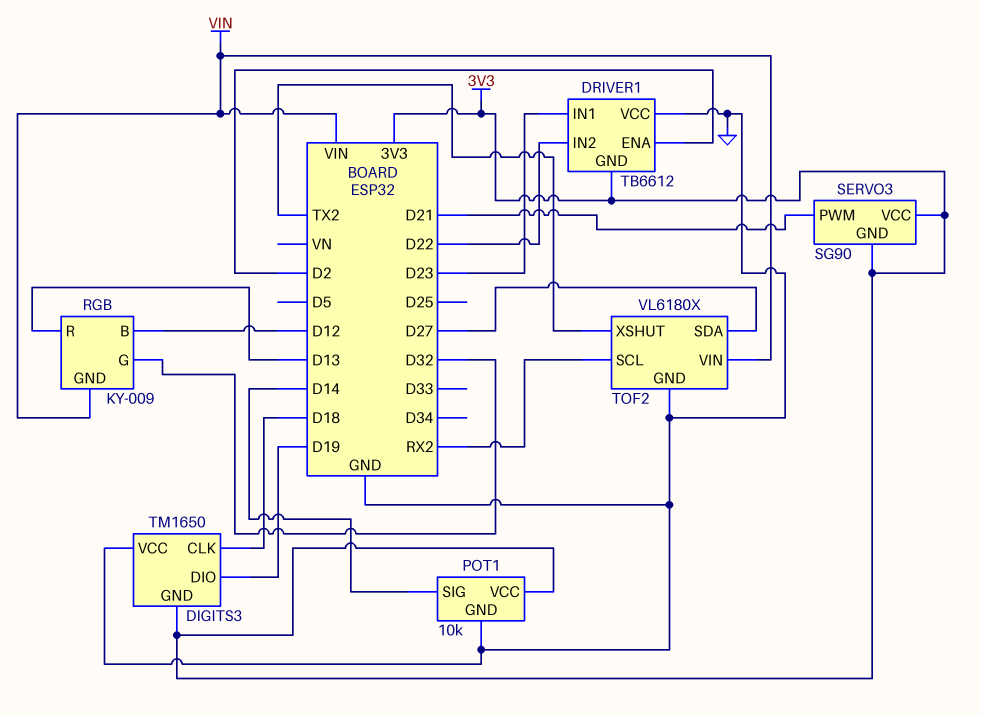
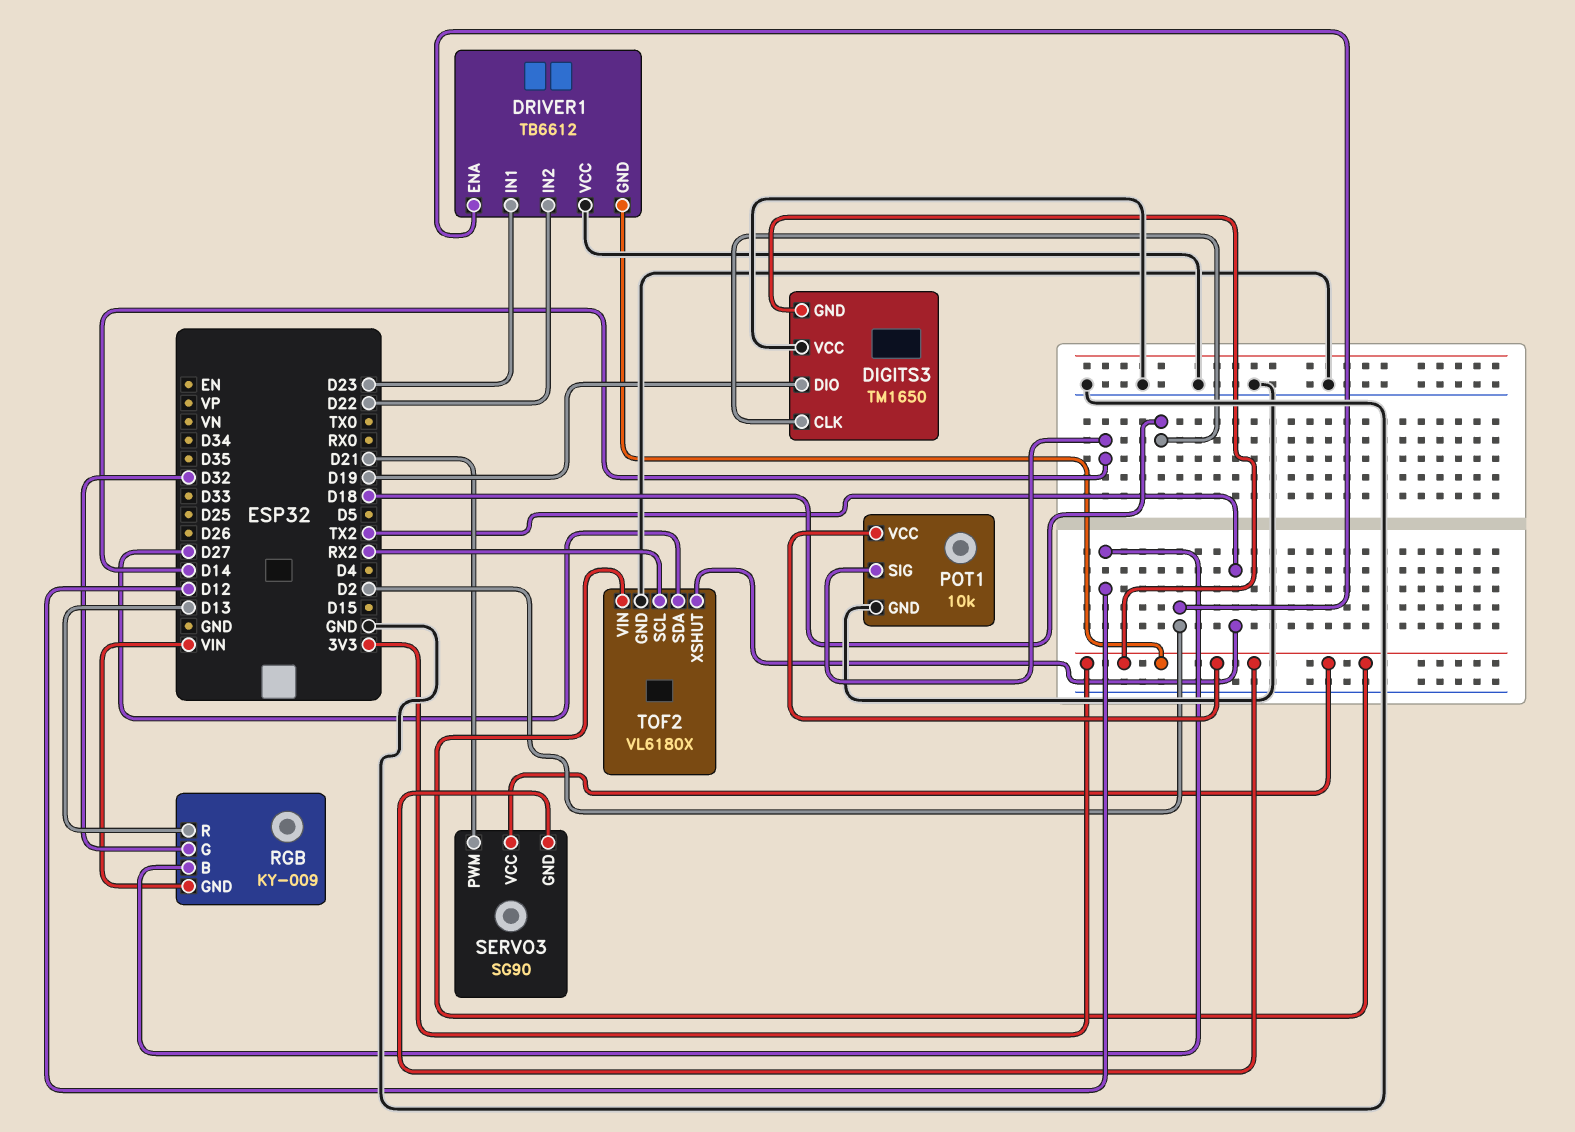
TOF2 pin VIN: VIN -> 3V3

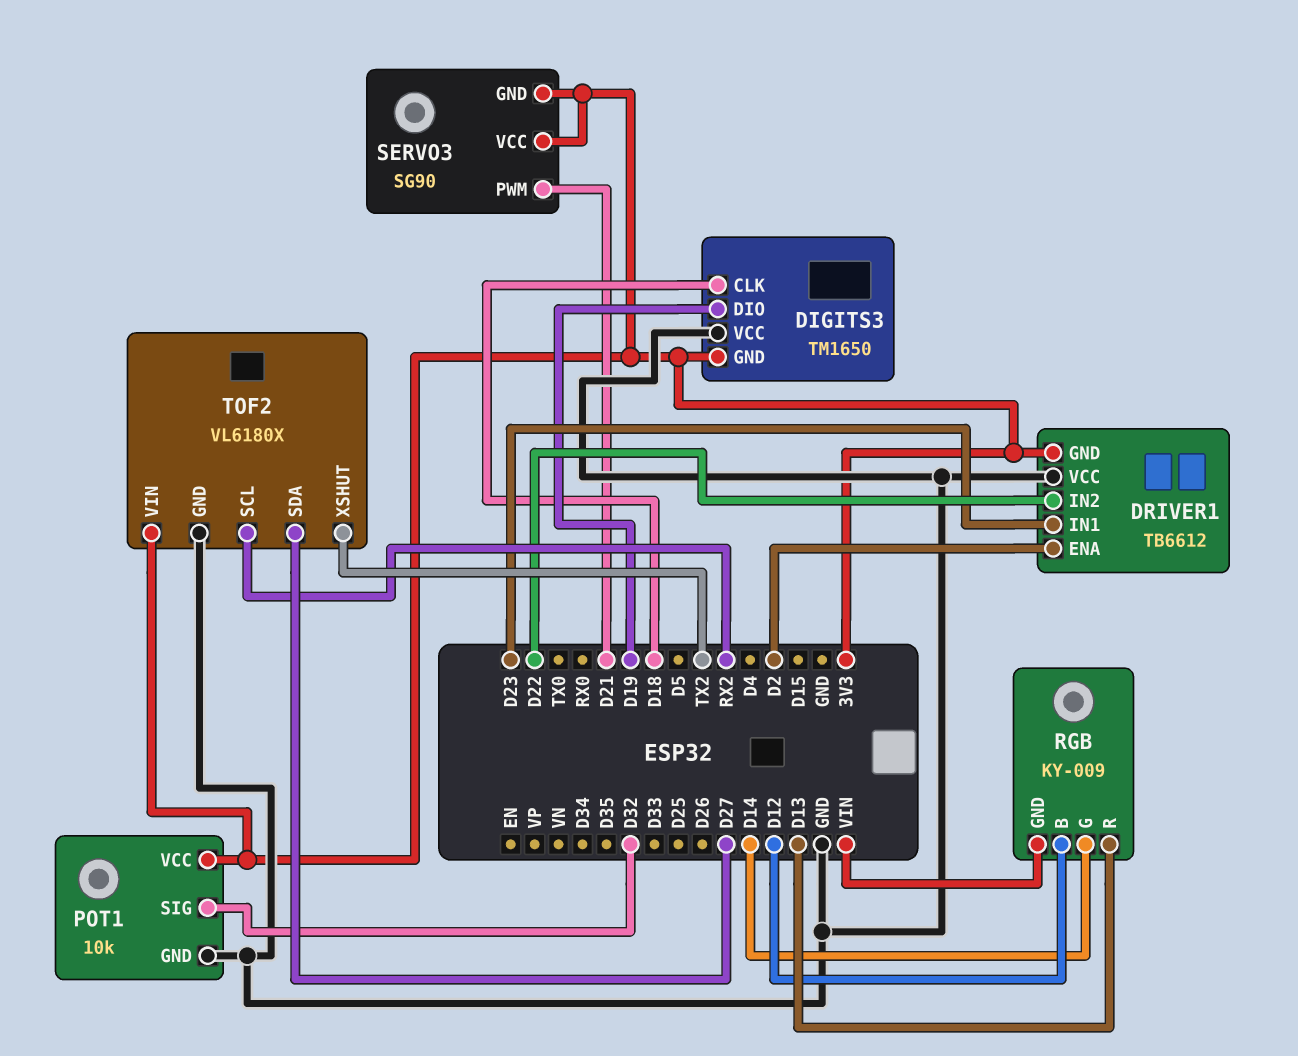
POT1 pin SIG: D14 -> D32
RGB pin G: D32 -> D14

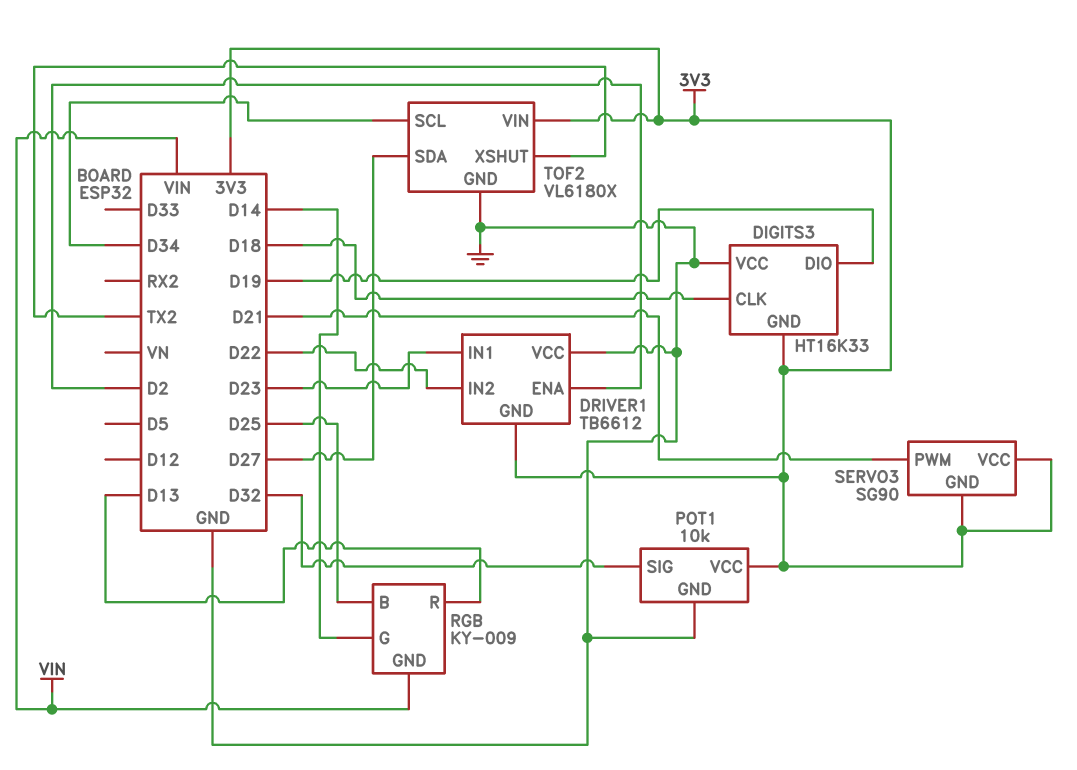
DIGITS3: TM1650 -> HT16K33
RGB pin B: D12 -> D25
TOF2 pin SCL: RX2 -> D34

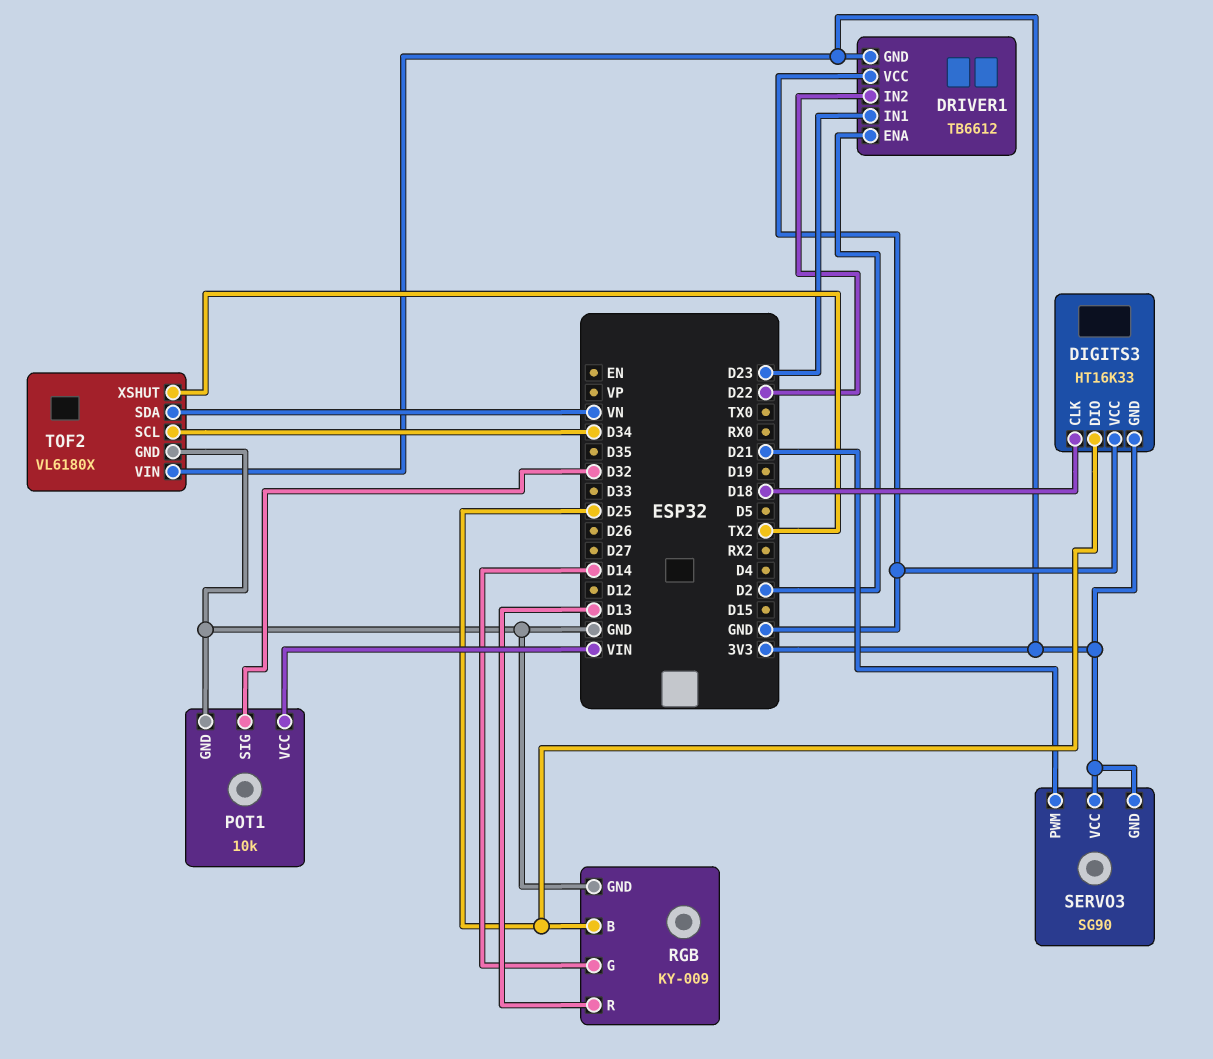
DIGITS3 pin DIO: D19 -> D25
POT1 pin VCC: 3V3 -> VIN
RGB pin GND: VIN -> GND
TOF2 pin SDA: D27 -> VN

